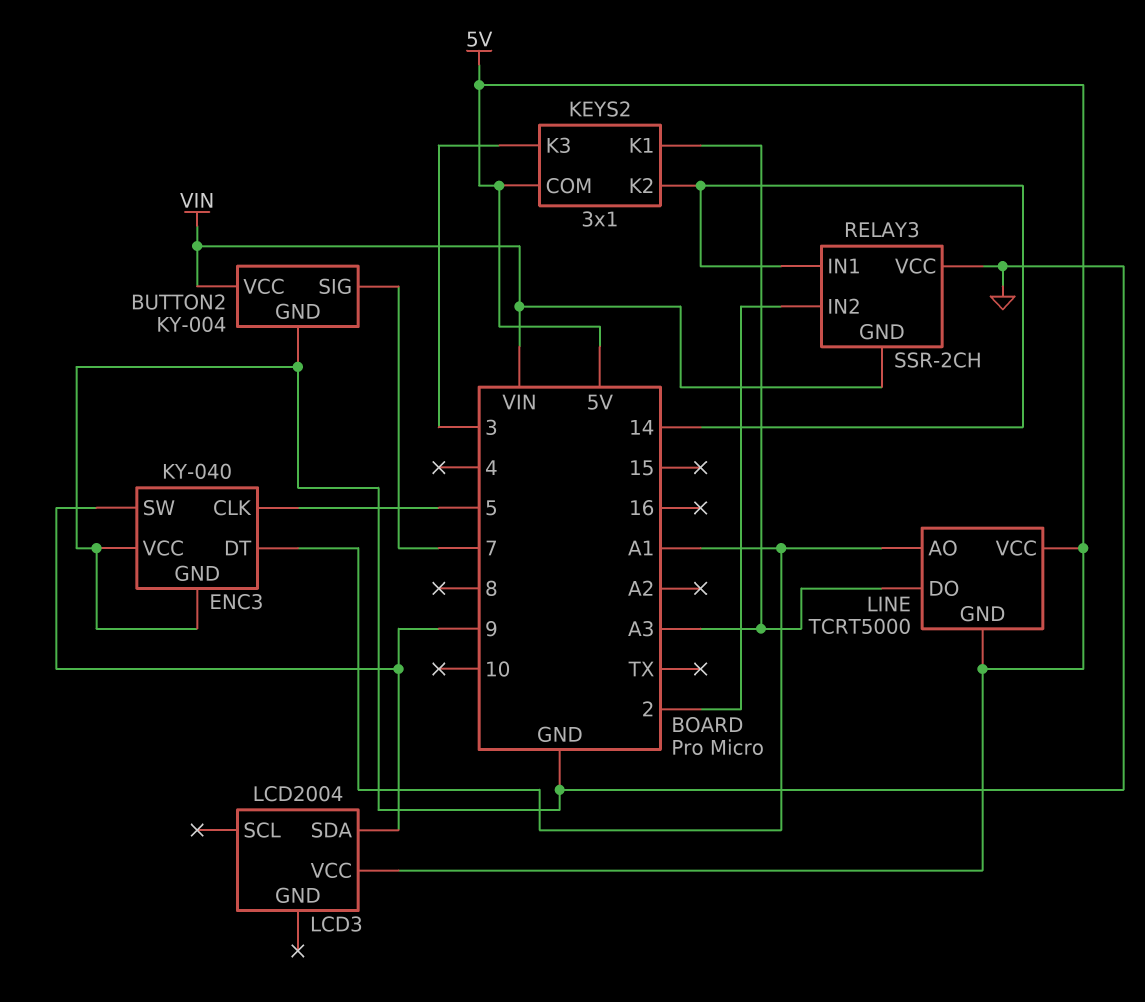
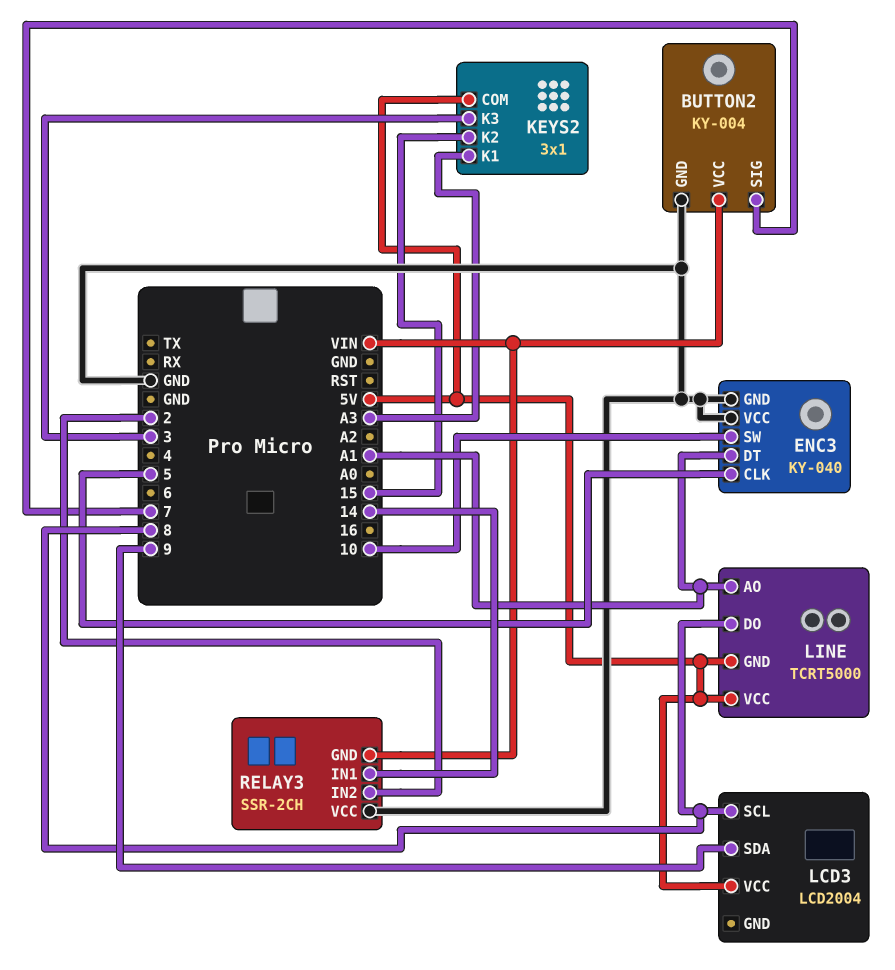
ENC3 pin SW: 9 -> 10
KEYS2 pin K2: 14 -> 15
LCD3 pin SCL: none -> 8
LINE pin DO: A3 -> 8

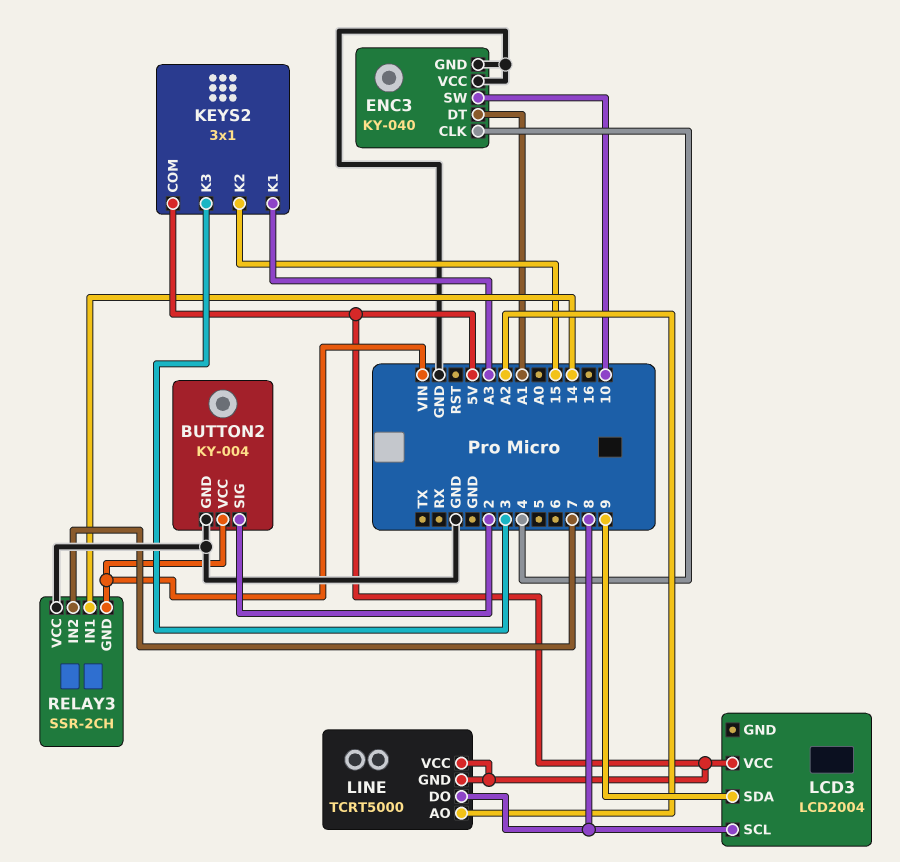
BUTTON2 pin SIG: 7 -> 2
ENC3 pin CLK: 5 -> 4
LINE pin AO: A1 -> A2
RELAY3 pin IN2: 2 -> 7

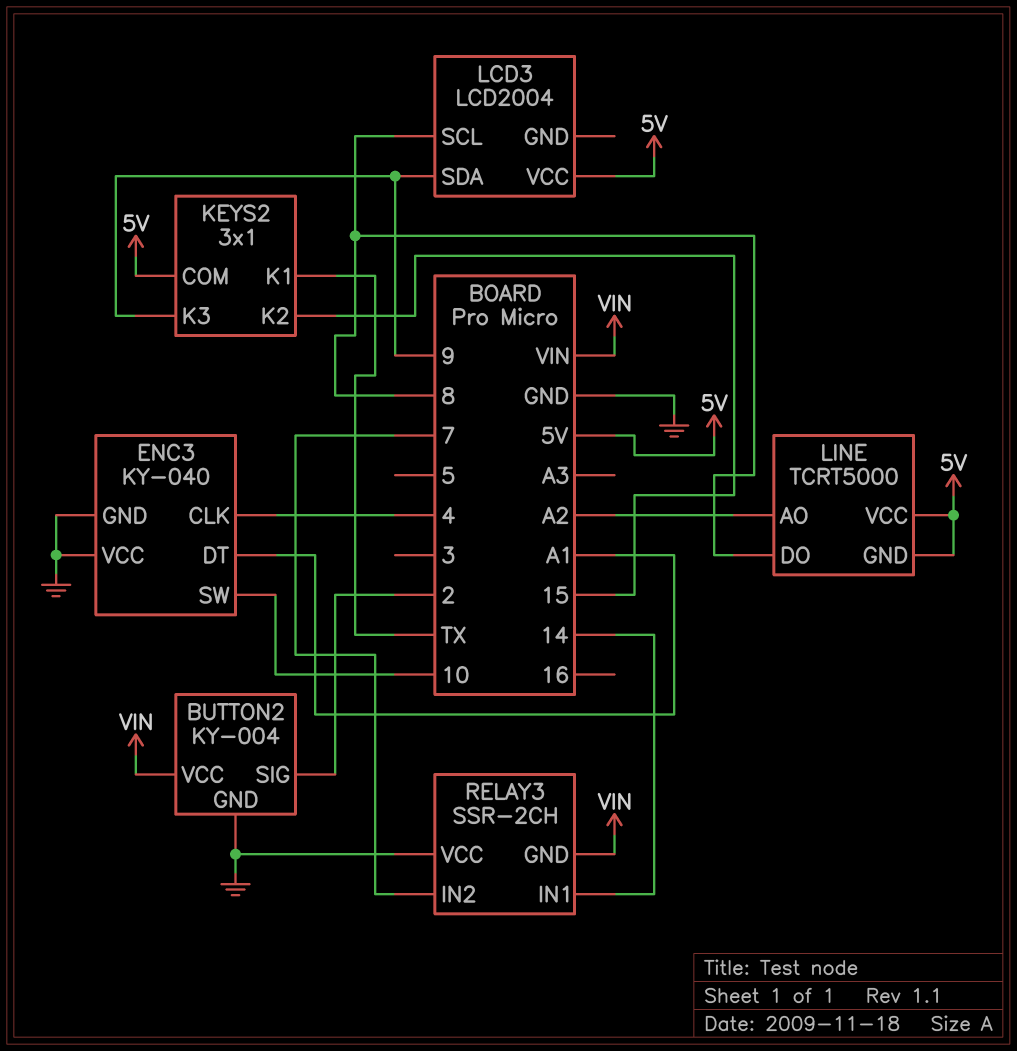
KEYS2 pin K1: A3 -> TX
KEYS2 pin K3: 3 -> 9

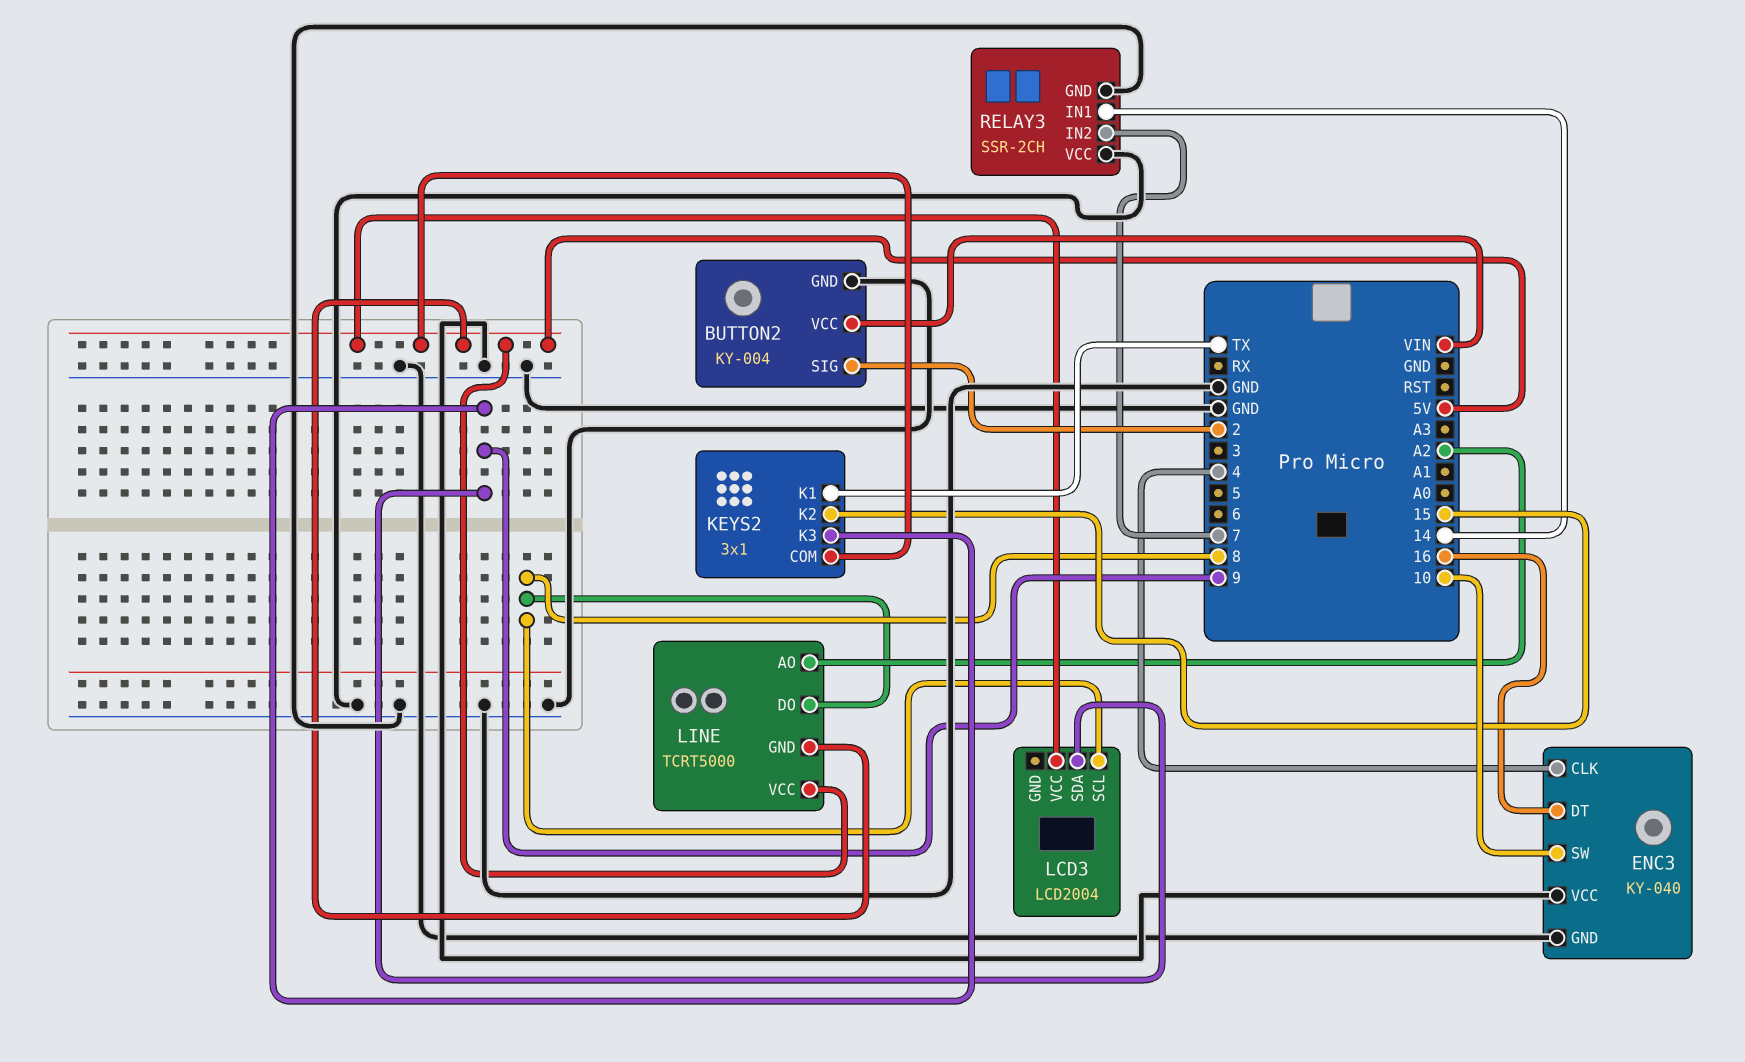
ENC3 pin DT: A1 -> 16
RELAY3 pin GND: VIN -> GND

